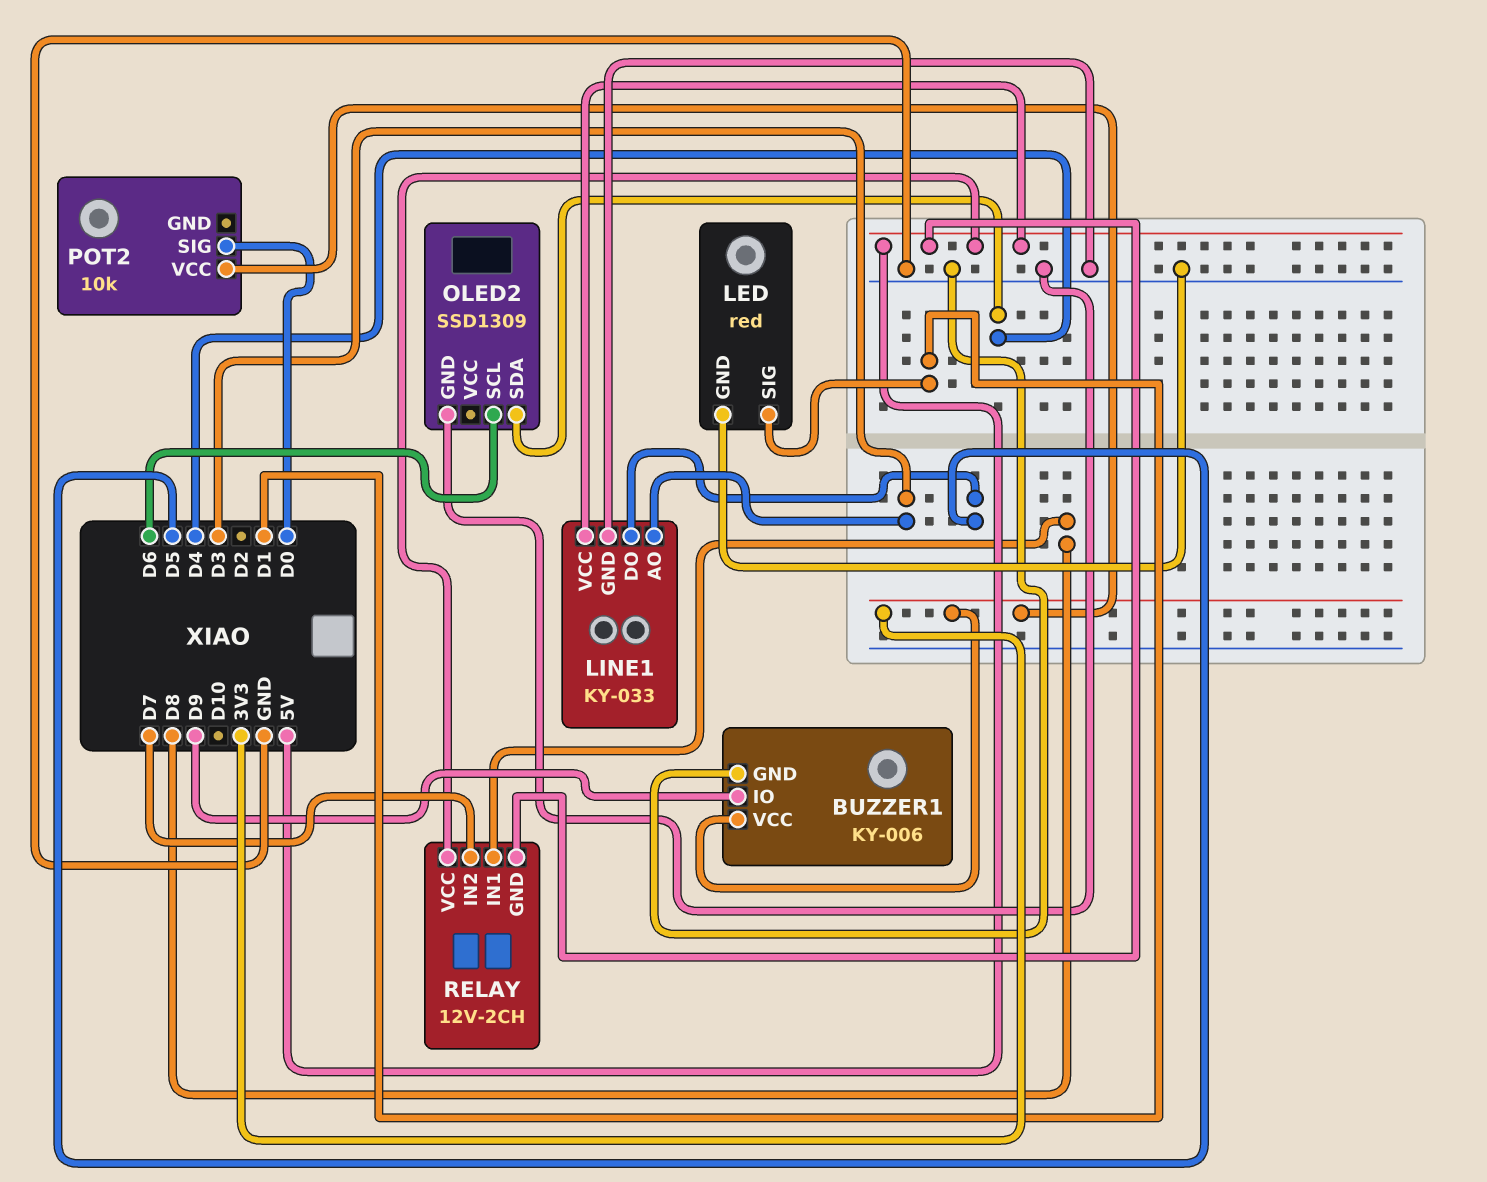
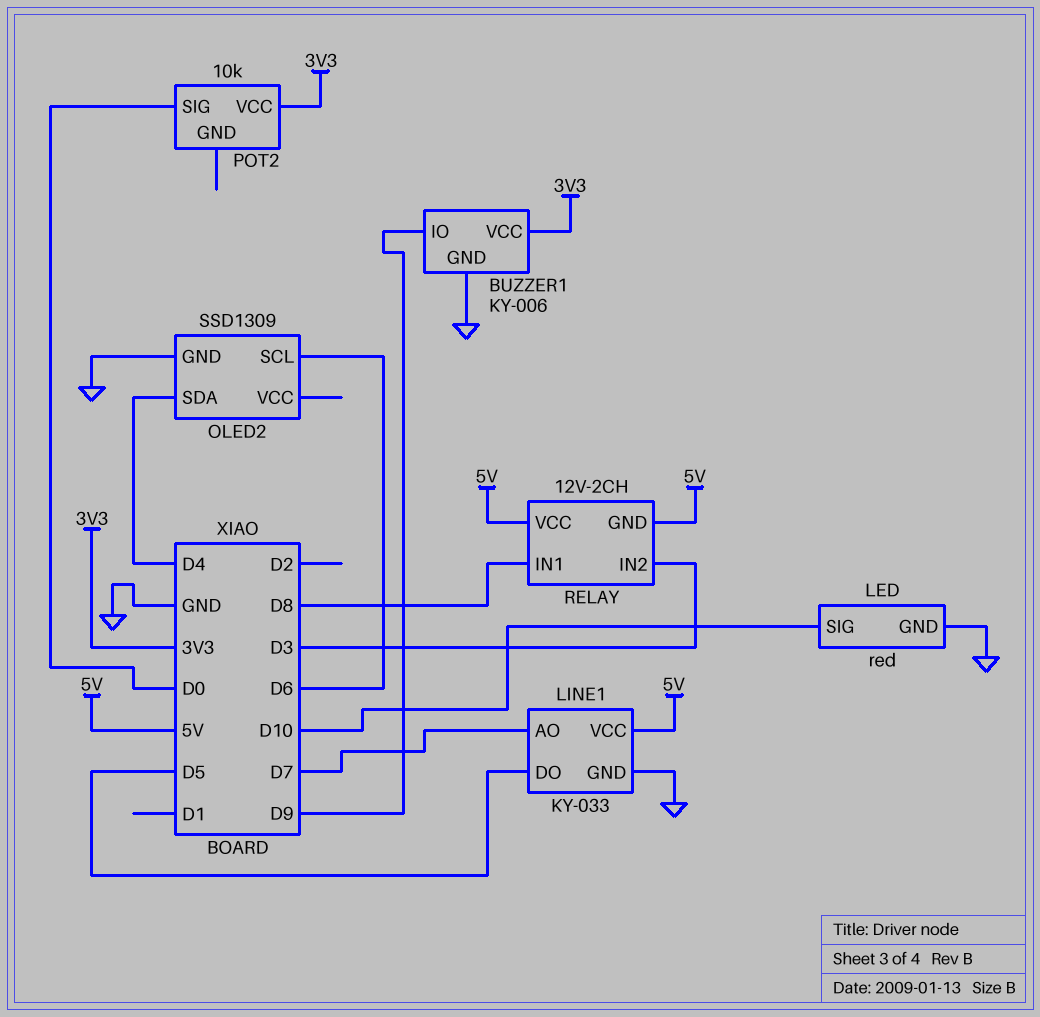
LED pin SIG: D1 -> D10
LINE1 pin AO: D3 -> D7
RELAY pin IN2: D7 -> D3

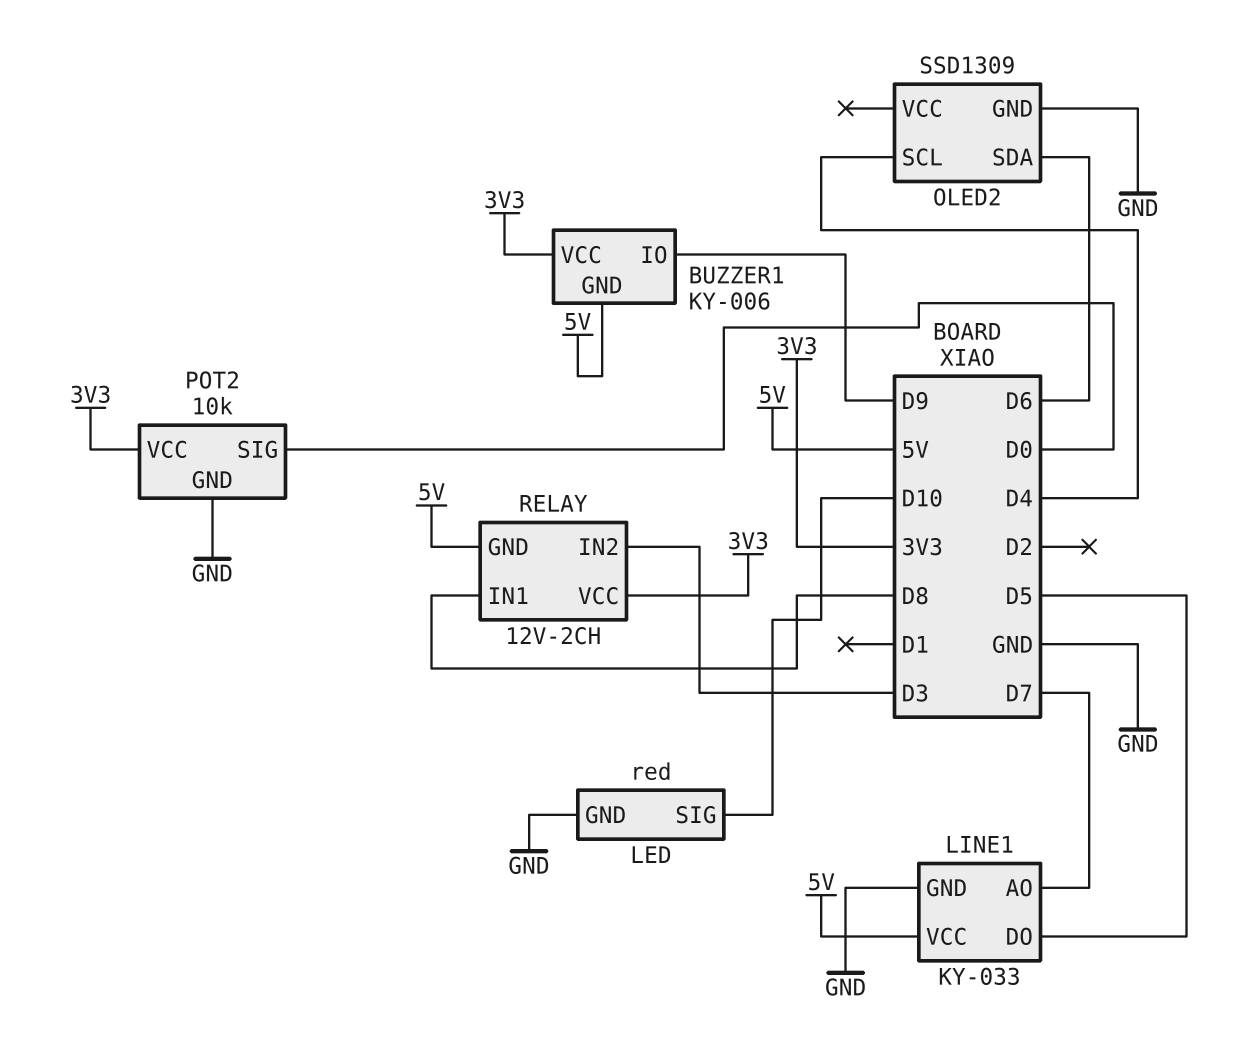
BUZZER1 pin GND: GND -> 5V
OLED2 pin SCL: D6 -> D4
OLED2 pin SDA: D4 -> D6
POT2 pin GND: none -> GND
RELAY pin VCC: 5V -> 3V3

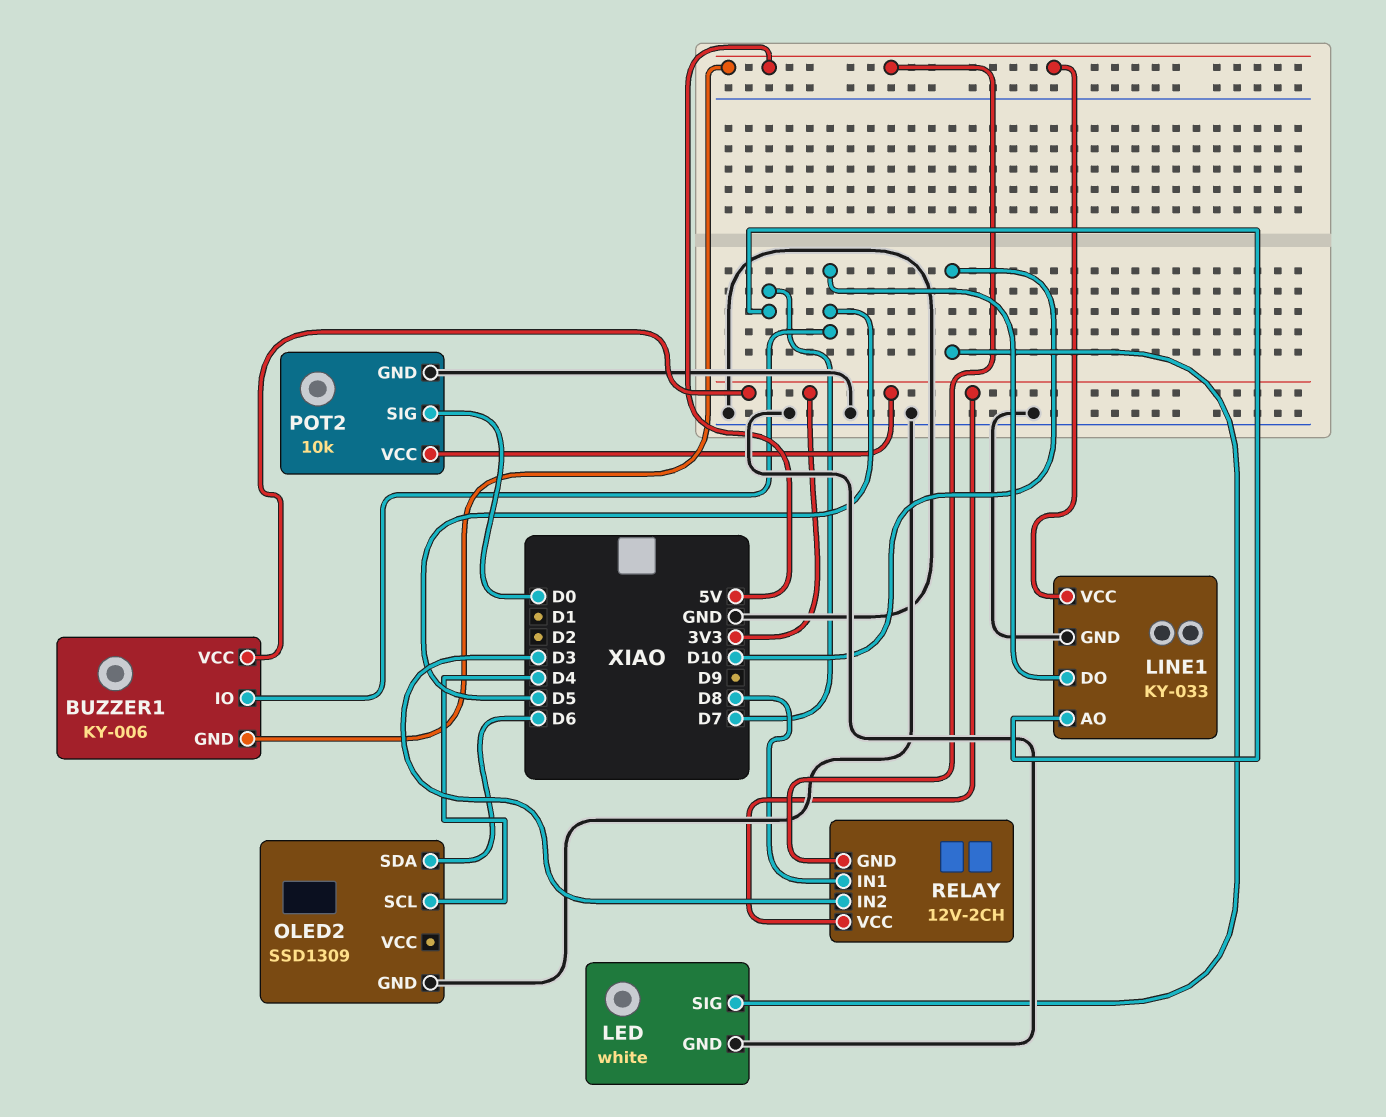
BUZZER1 pin IO: D9 -> D5
LED: red -> white

